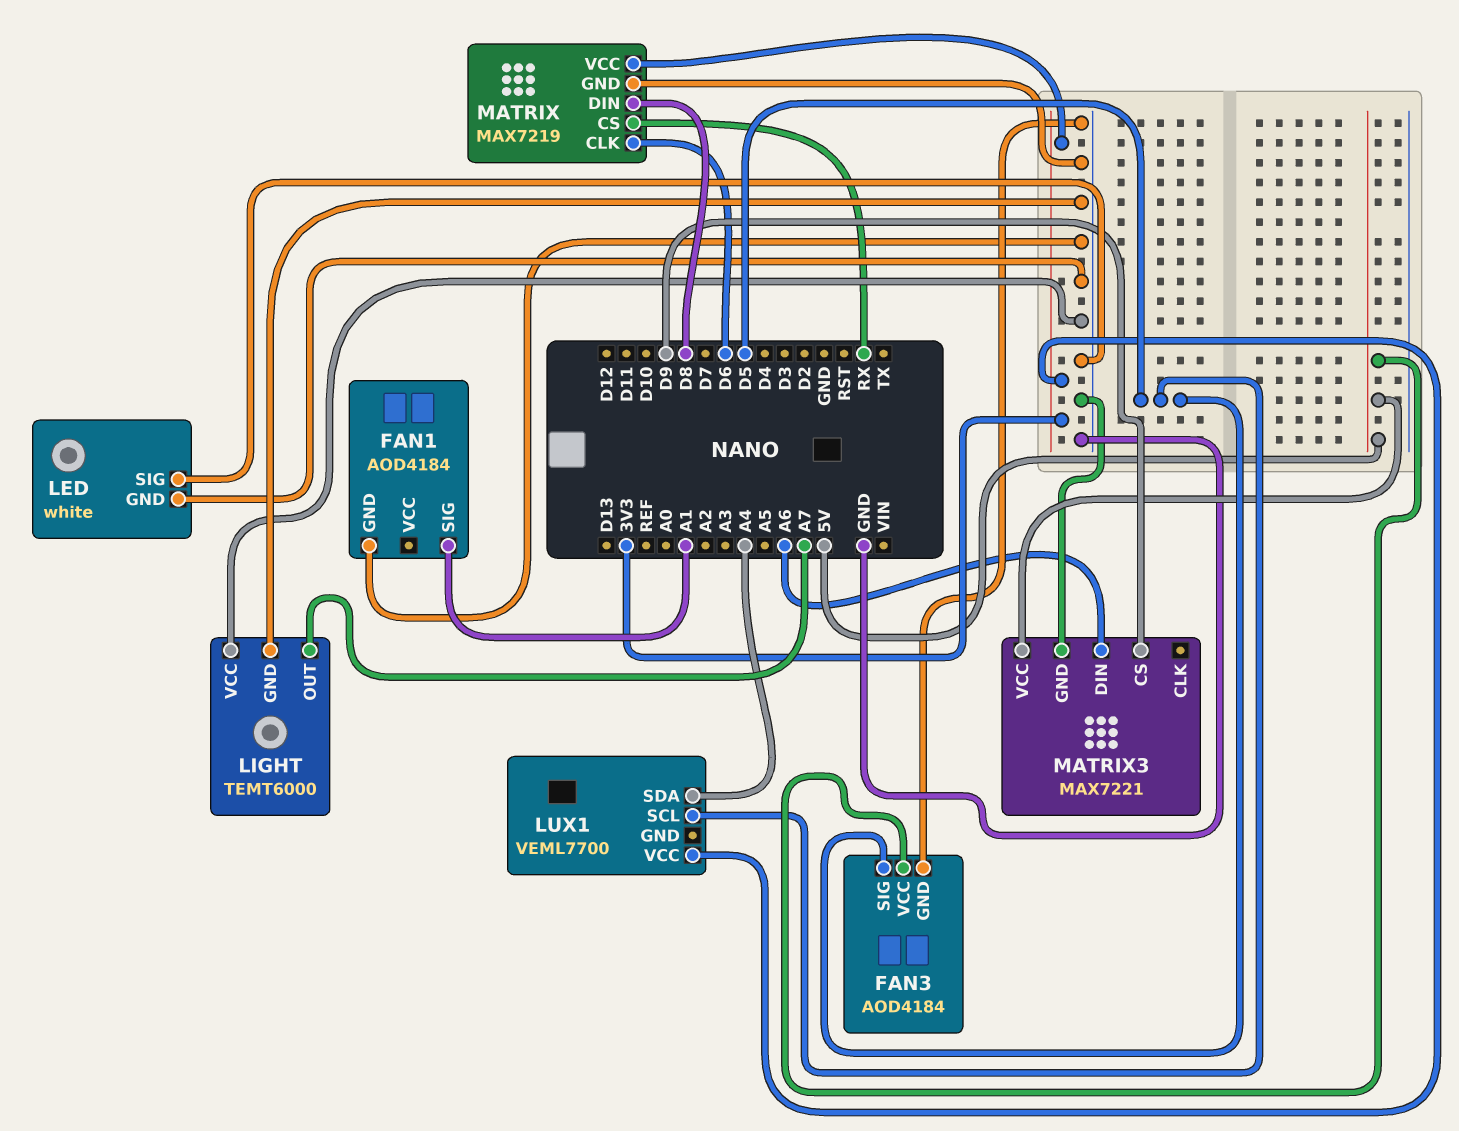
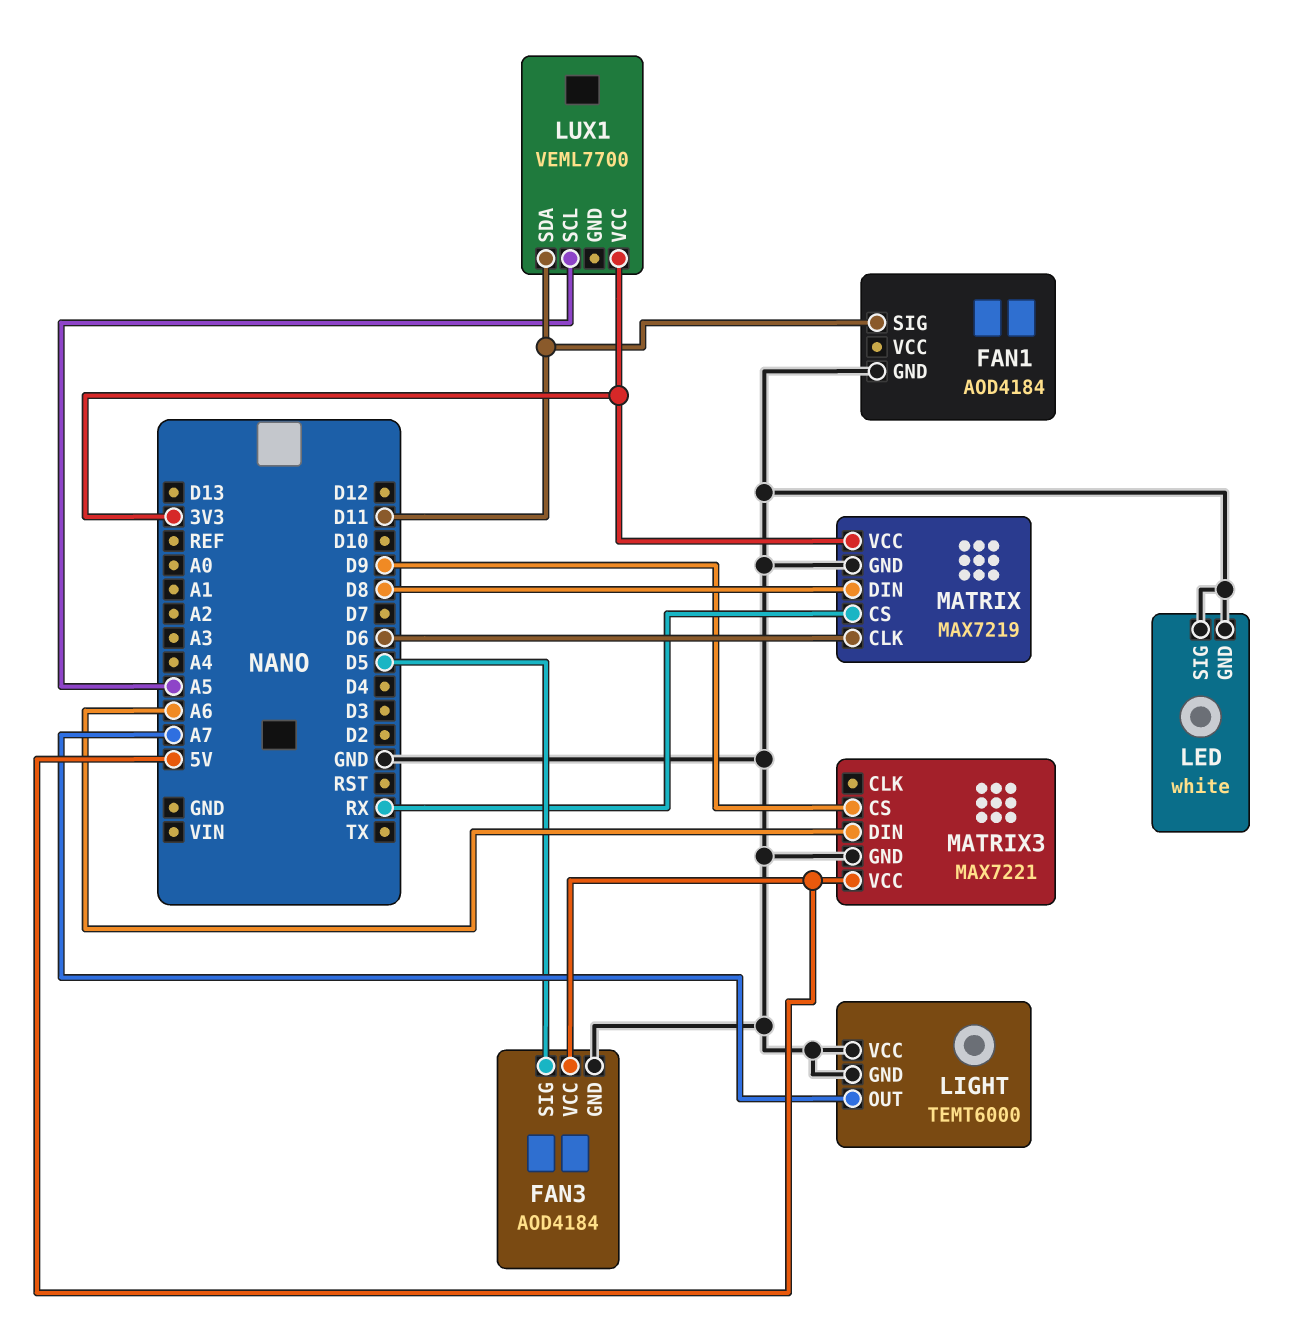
FAN1 pin SIG: A1 -> D11
LUX1 pin SCL: D5 -> A5
LUX1 pin SDA: A4 -> D11

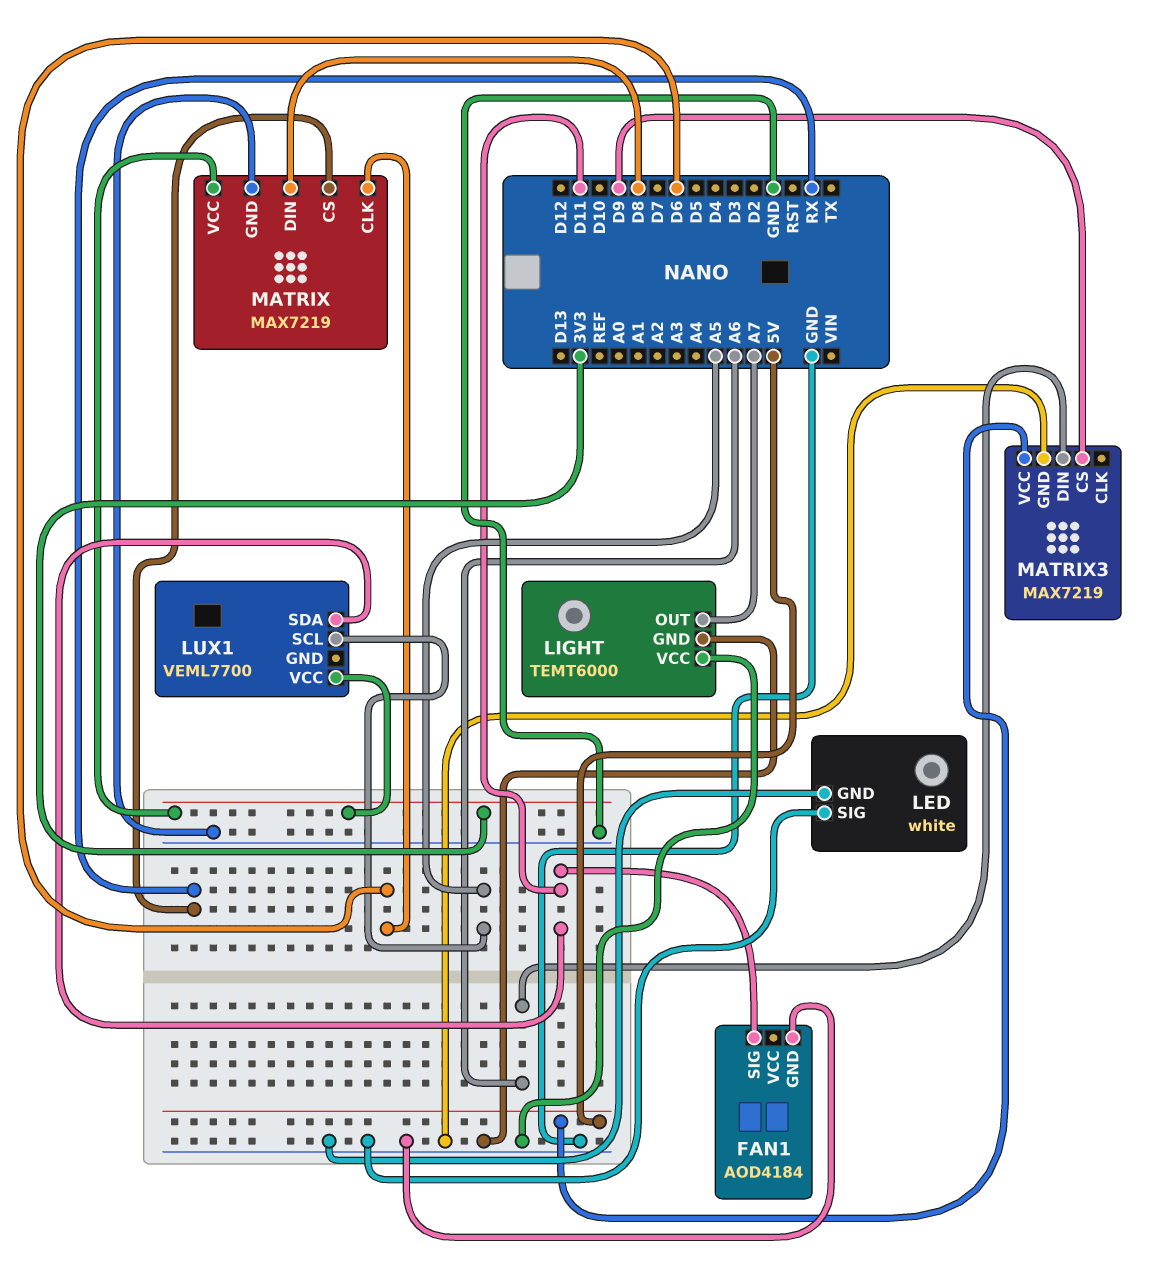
FAN3: AOD4184 -> none
FAN3 pin GND: GND -> none
FAN3 pin SIG: D5 -> none
FAN3 pin VCC: 5V -> none
MATRIX3: MAX7221 -> MAX7219

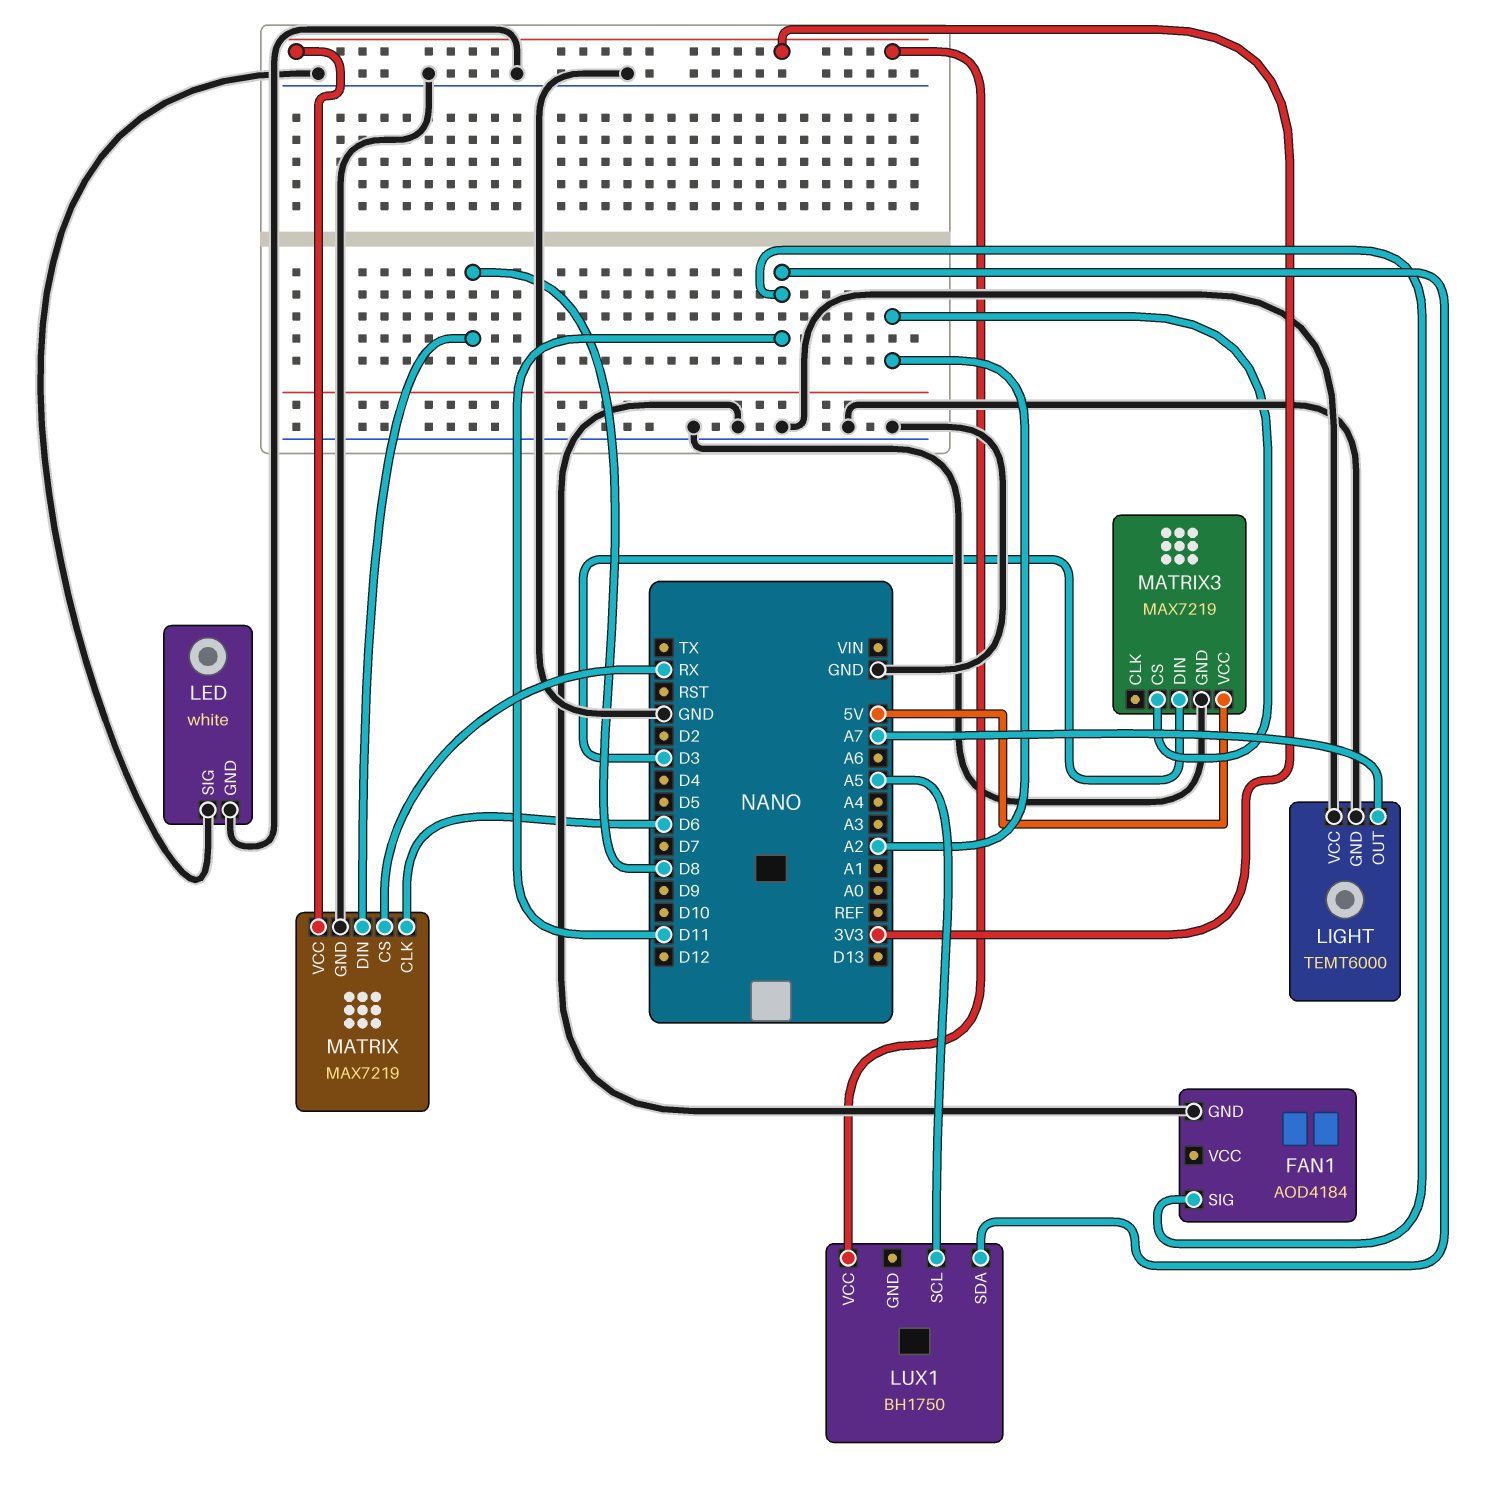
LUX1: VEML7700 -> BH1750
MATRIX3 pin CS: D9 -> A2
MATRIX3 pin DIN: A6 -> D3

